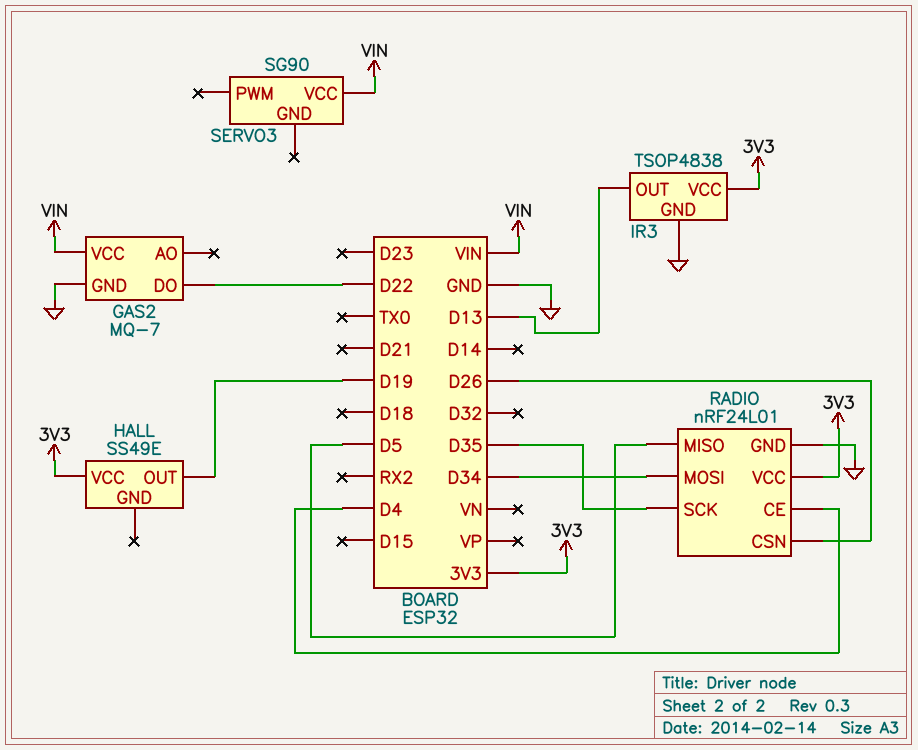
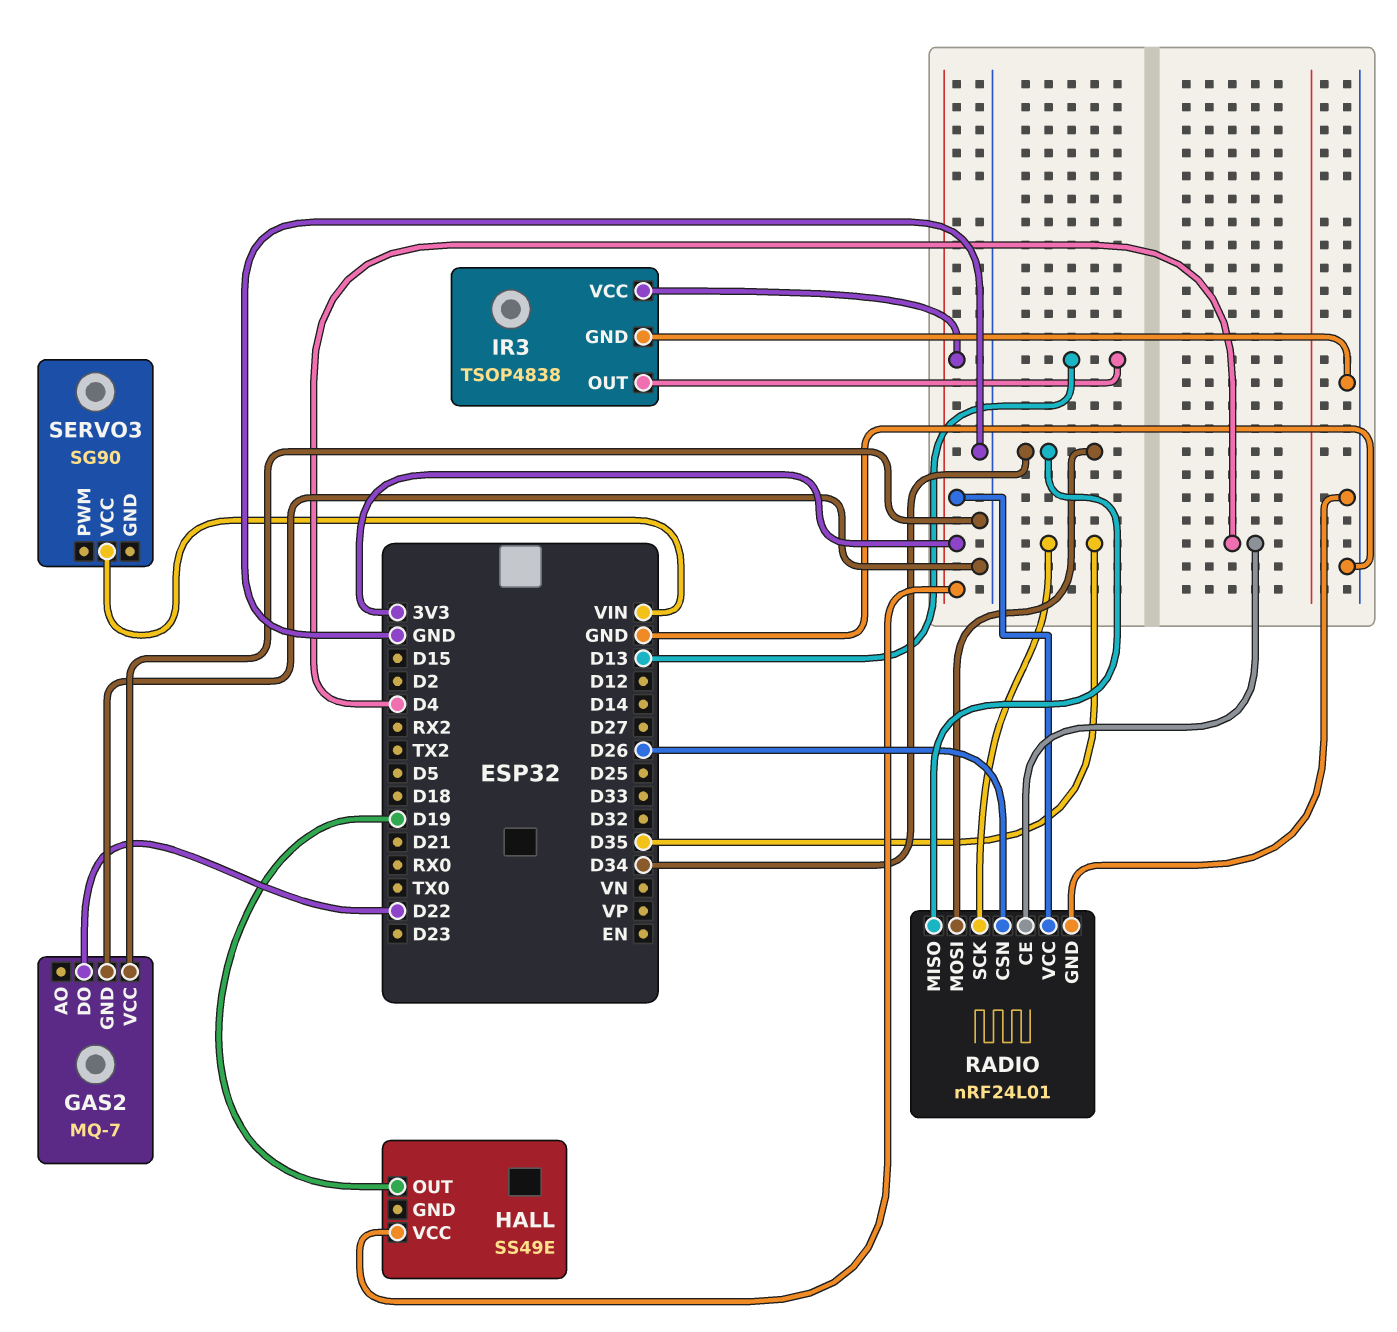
GAS2 pin VCC: VIN -> GND
RADIO pin MISO: D5 -> D34

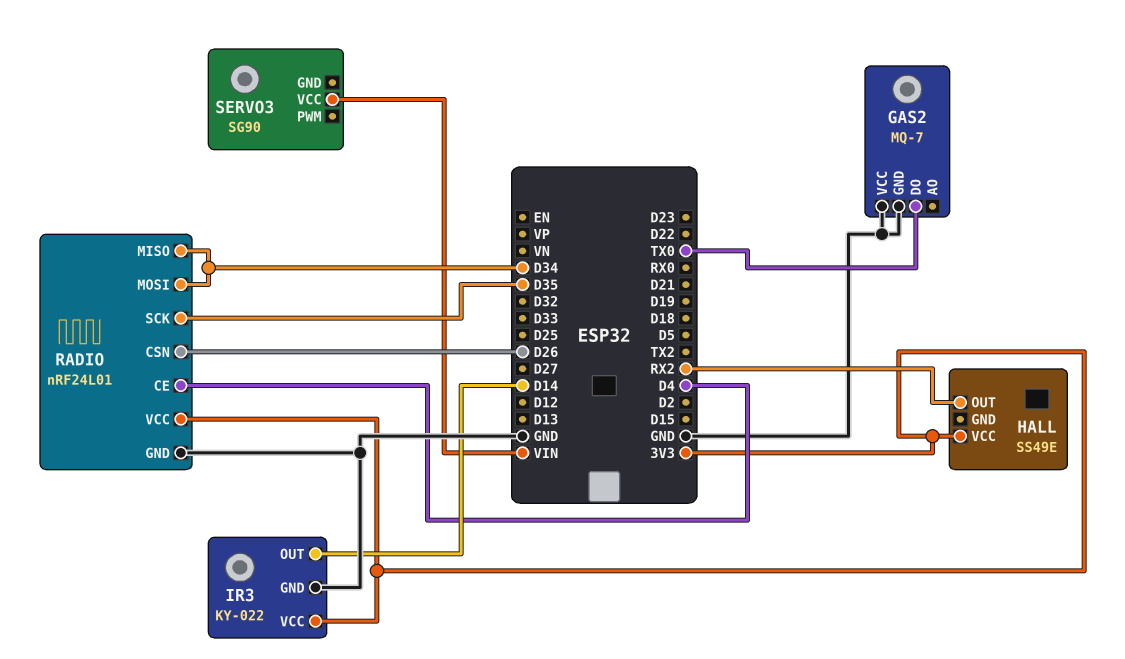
GAS2 pin DO: D22 -> TX0
HALL pin OUT: D19 -> RX2
IR3: TSOP4838 -> KY-022
IR3 pin OUT: D13 -> D14

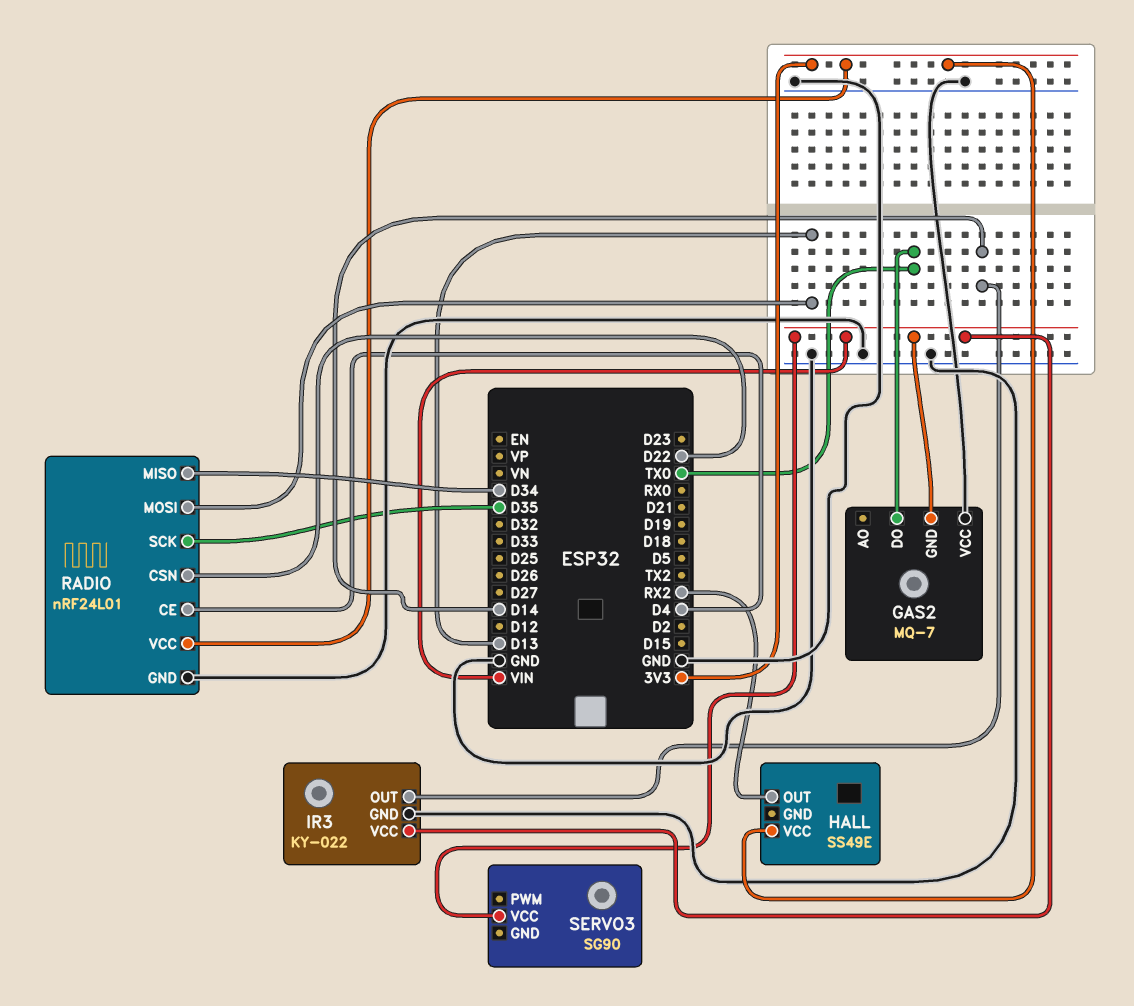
GAS2 pin GND: GND -> VIN
IR3 pin VCC: 3V3 -> VIN
RADIO pin CSN: D26 -> D22
RADIO pin MOSI: D34 -> D13

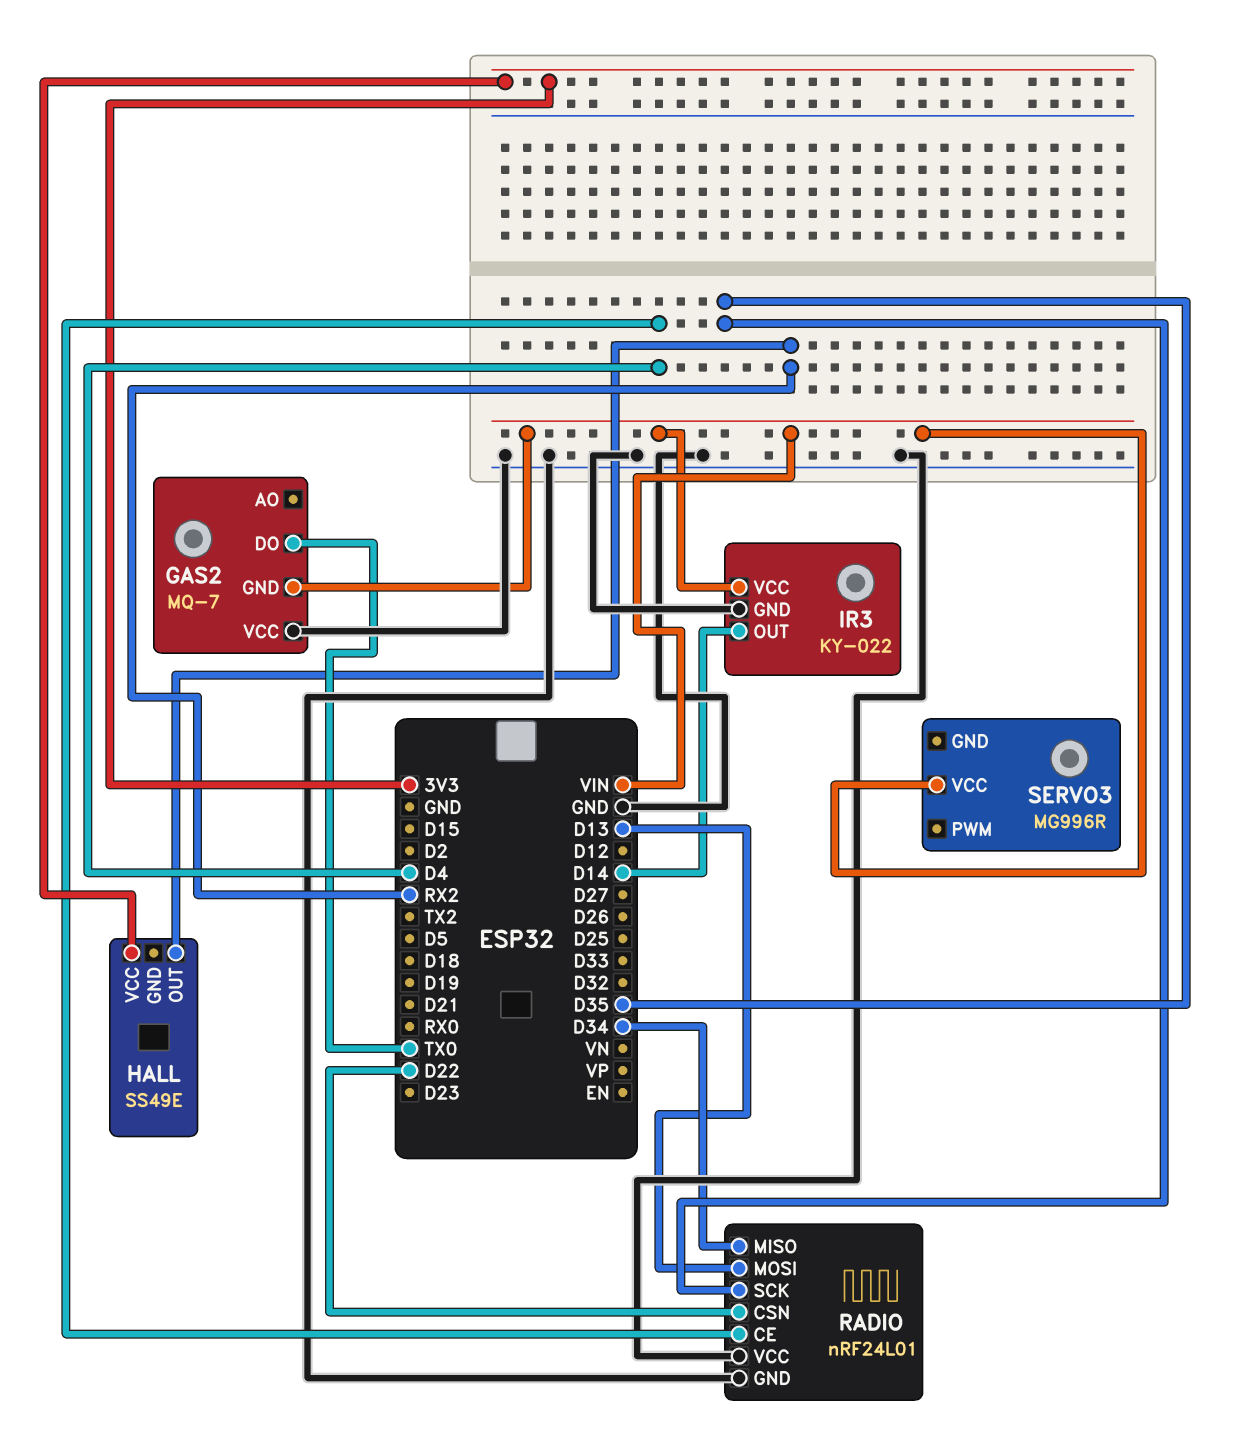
RADIO pin VCC: 3V3 -> GND
SERVO3: SG90 -> MG996R

